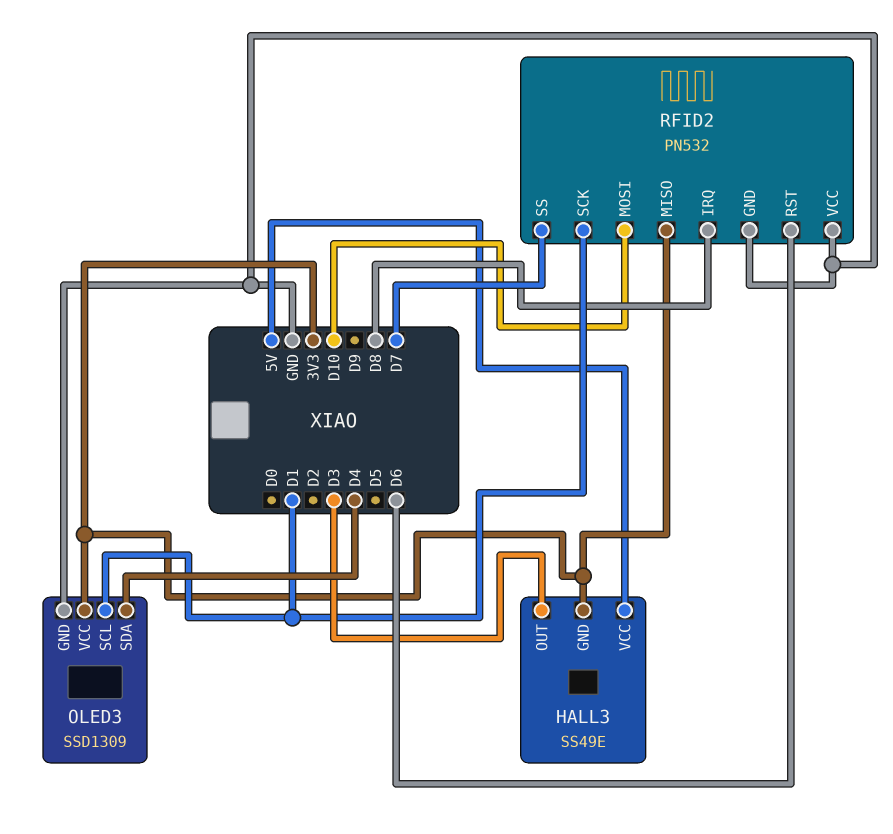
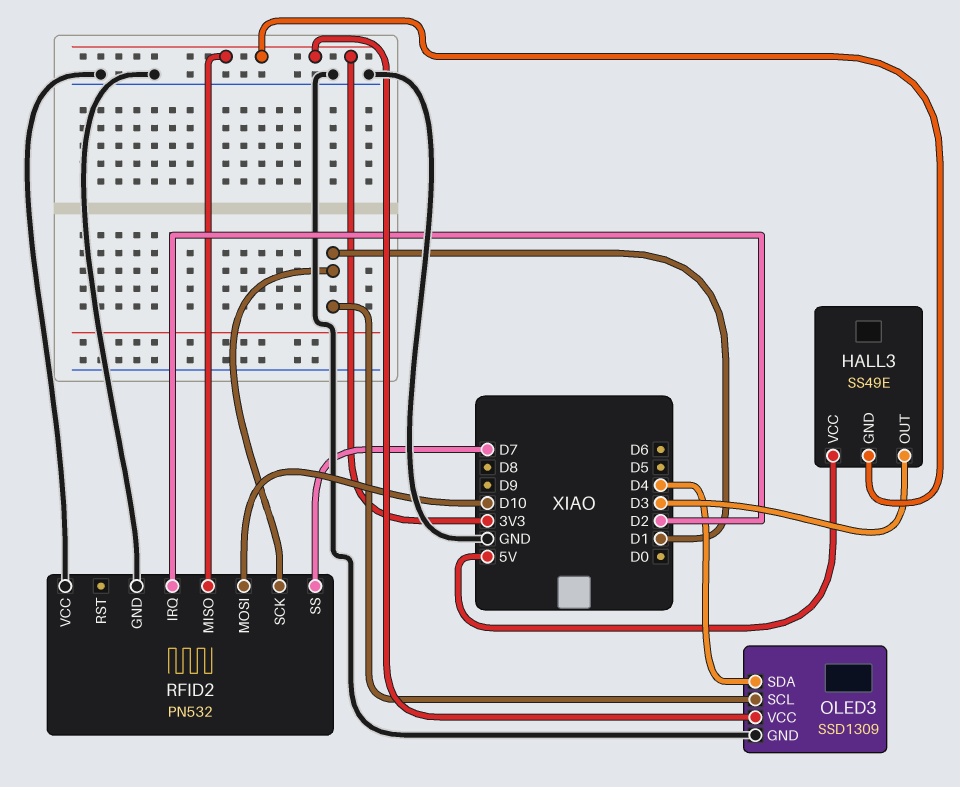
RFID2 pin IRQ: D8 -> D2
RFID2 pin RST: D6 -> none

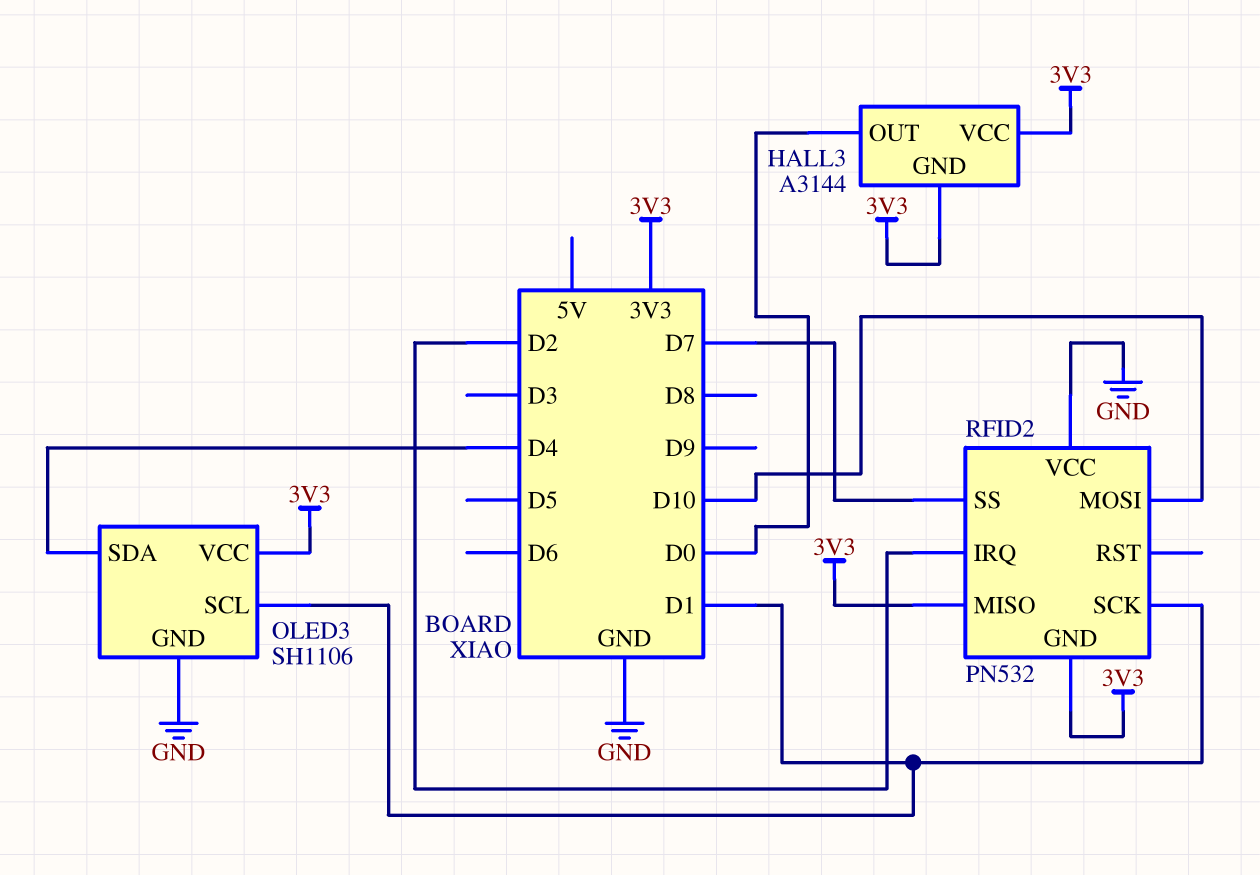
HALL3: SS49E -> A3144
HALL3 pin OUT: D3 -> D0
HALL3 pin VCC: 5V -> 3V3
OLED3: SSD1309 -> SH1106
RFID2 pin GND: GND -> 3V3

